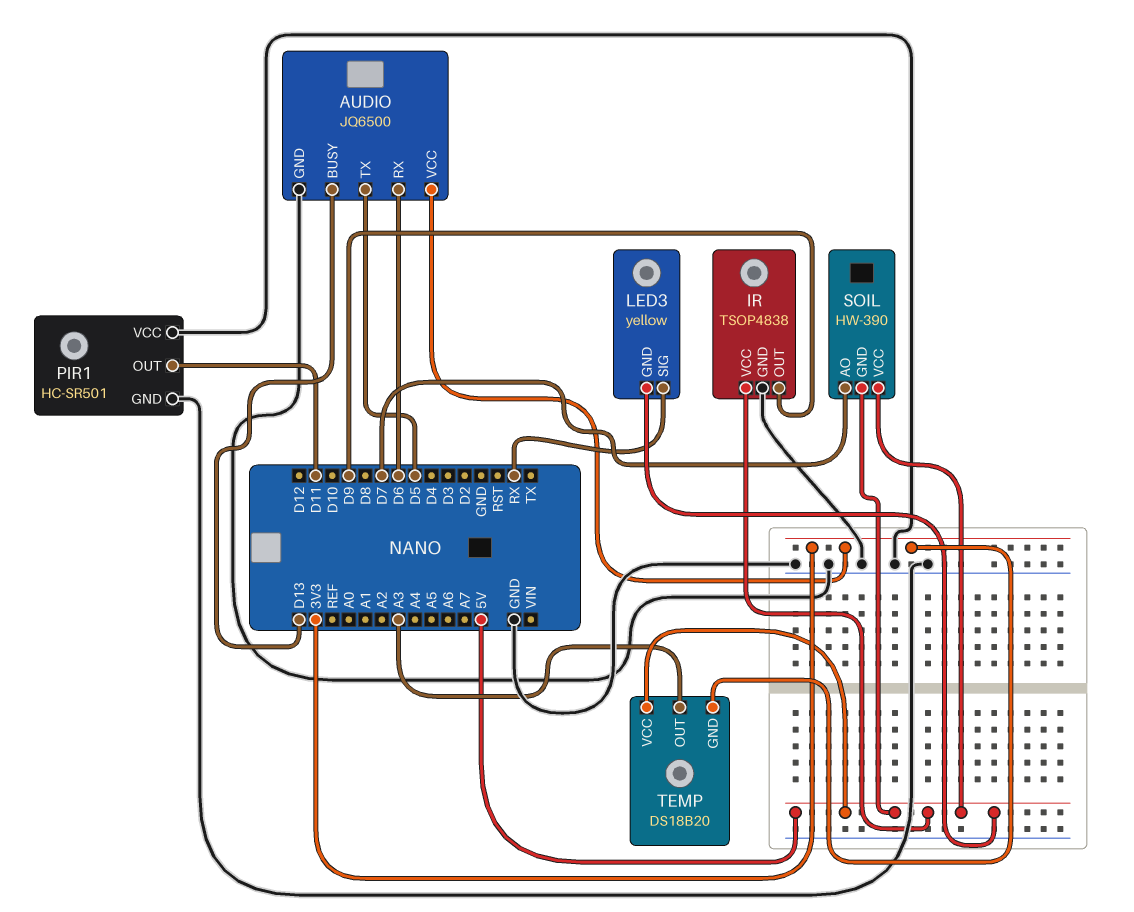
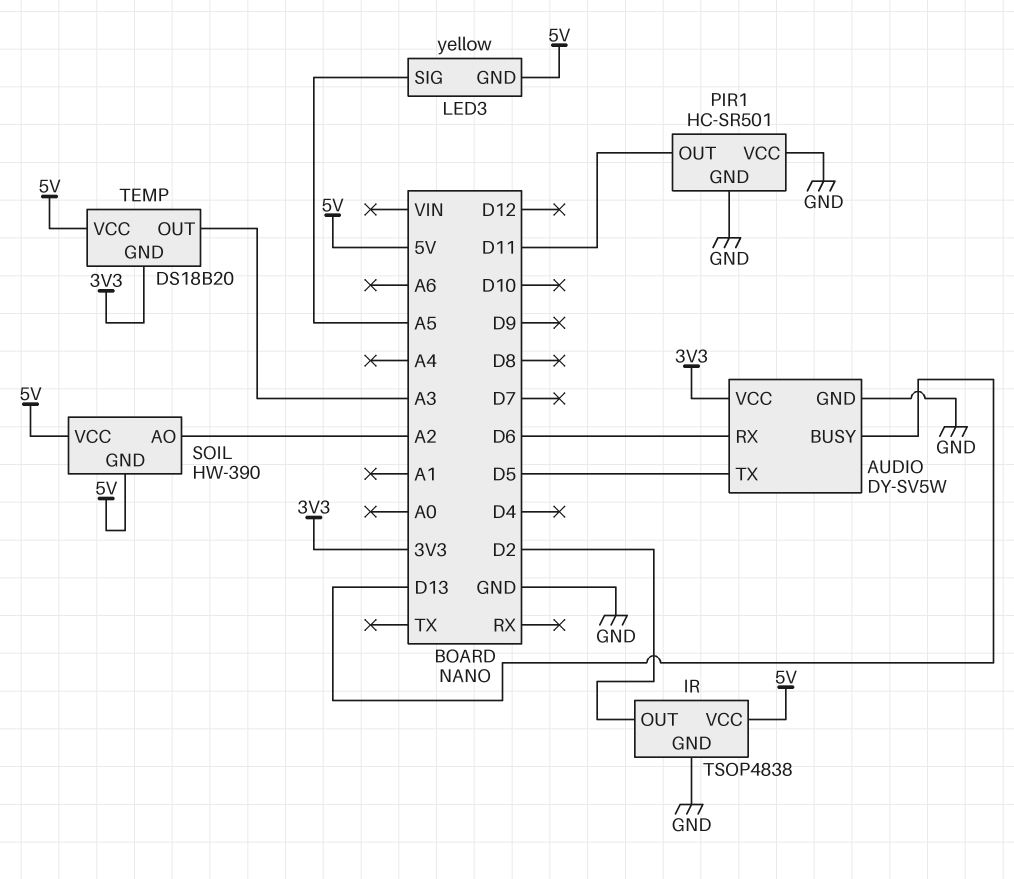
AUDIO: JQ6500 -> DY-SV5W
IR pin OUT: D9 -> D2
LED3 pin SIG: RX -> A5
SOIL pin AO: D7 -> A2

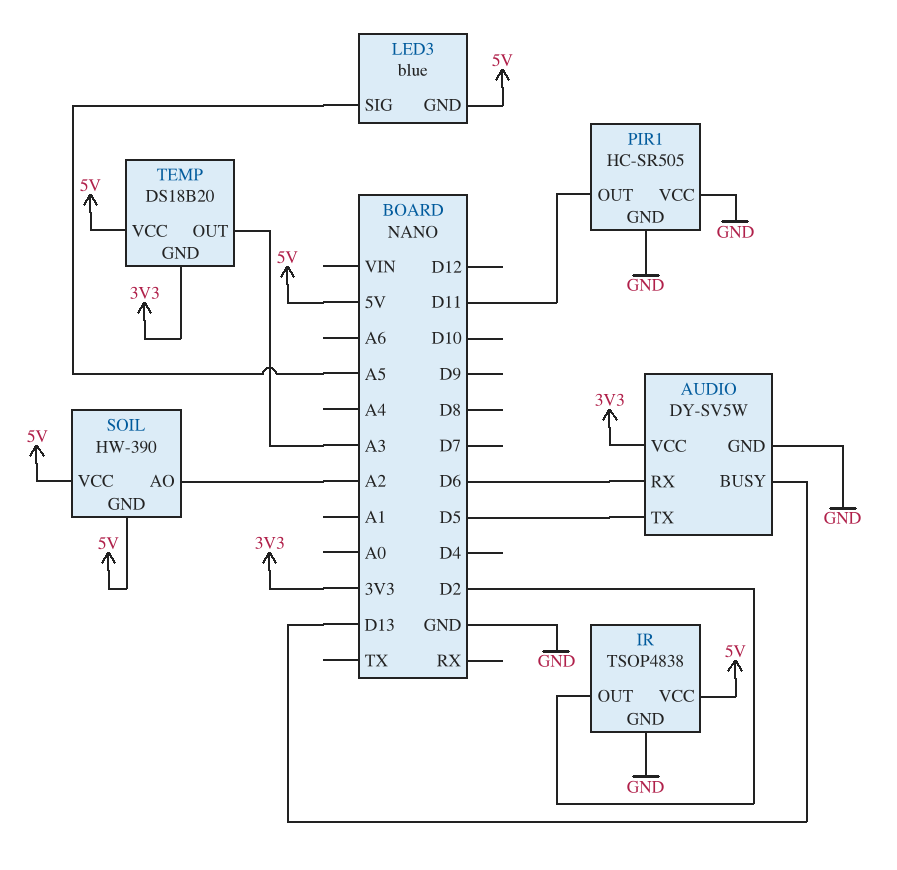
LED3: yellow -> blue
PIR1: HC-SR501 -> HC-SR505

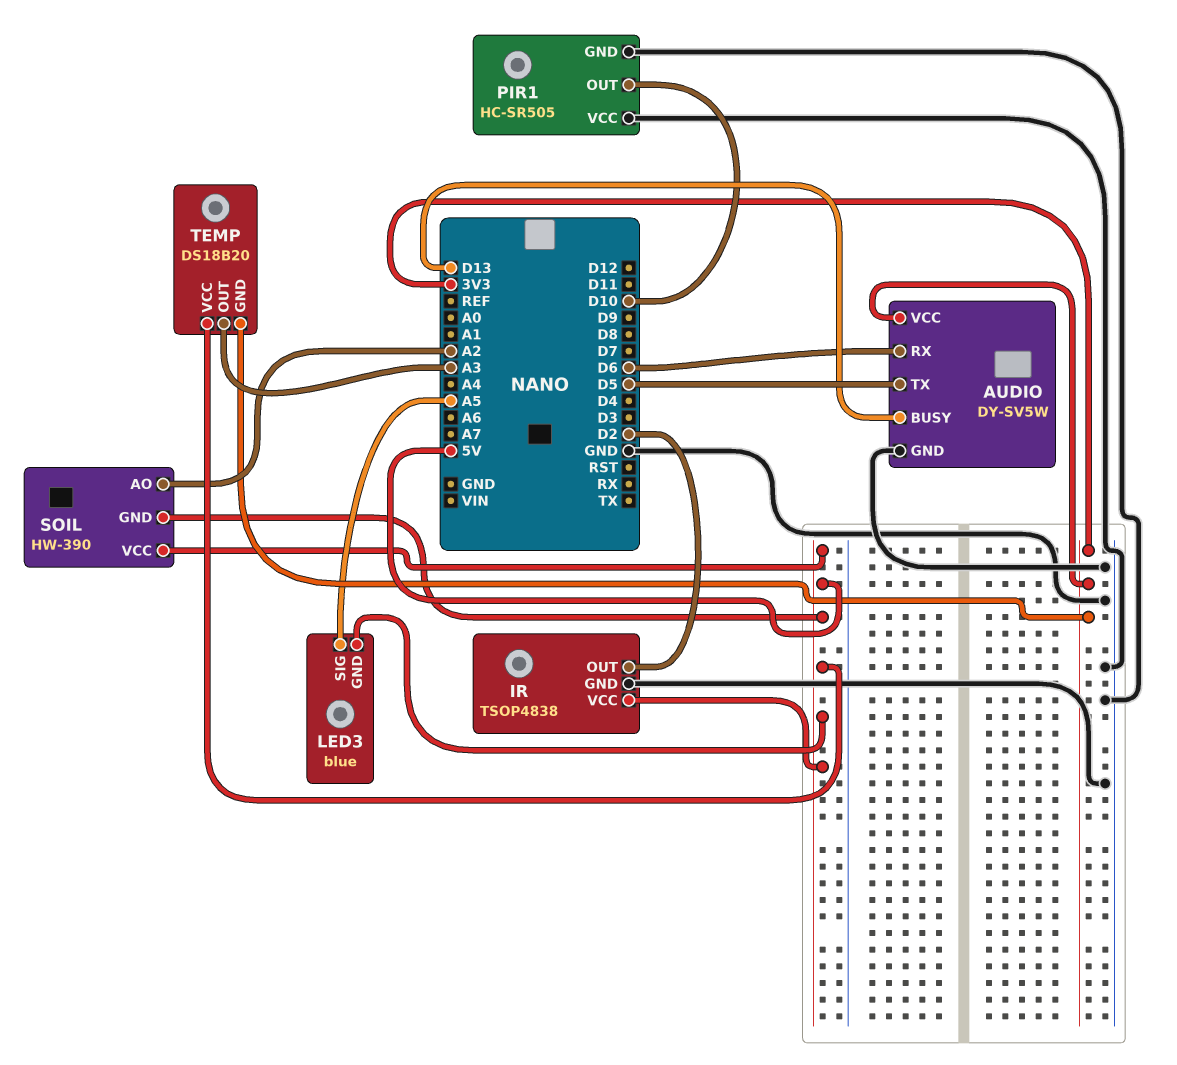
PIR1 pin OUT: D11 -> D10

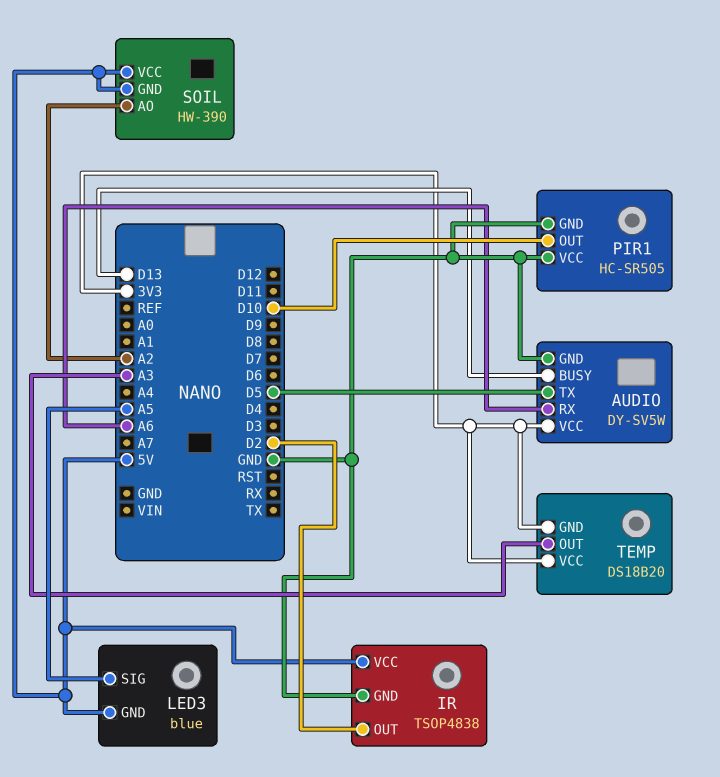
AUDIO pin RX: D6 -> A6
TEMP pin VCC: 5V -> 3V3

